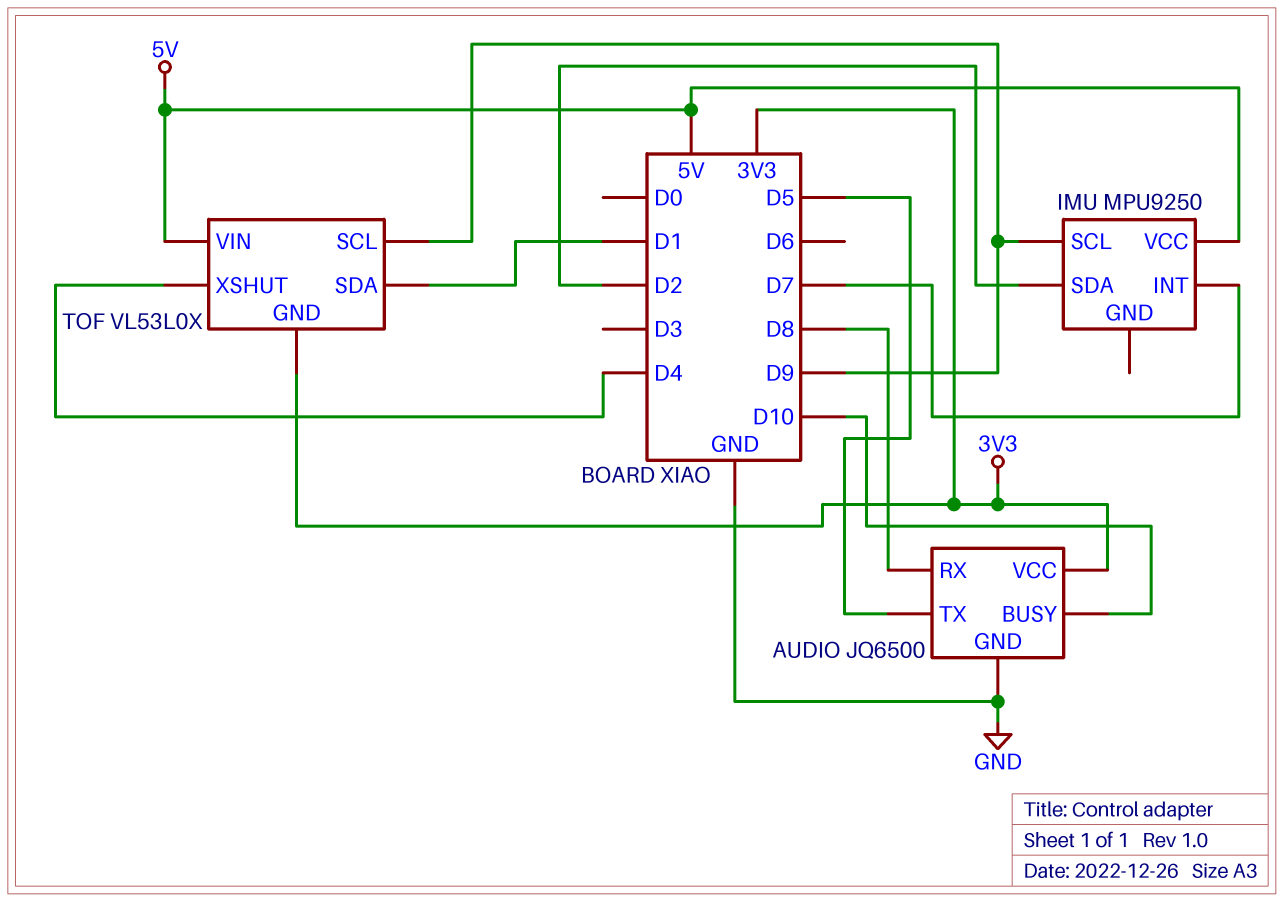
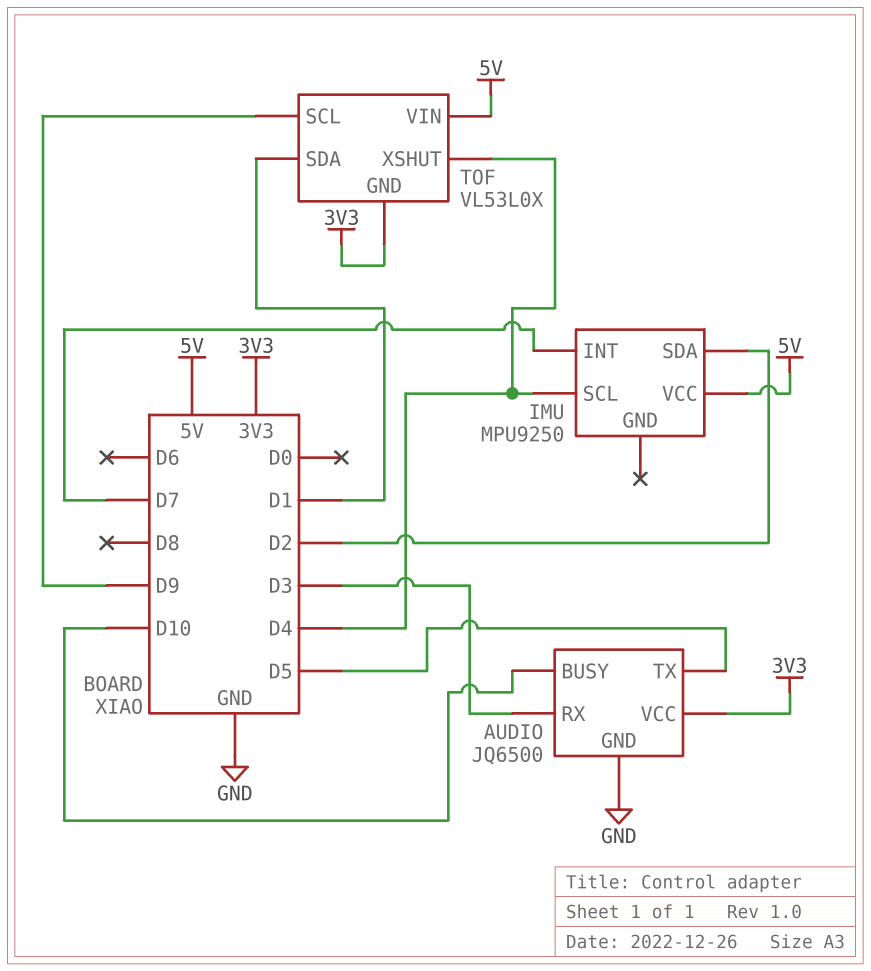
AUDIO pin RX: D8 -> D3
IMU pin SCL: D9 -> D4

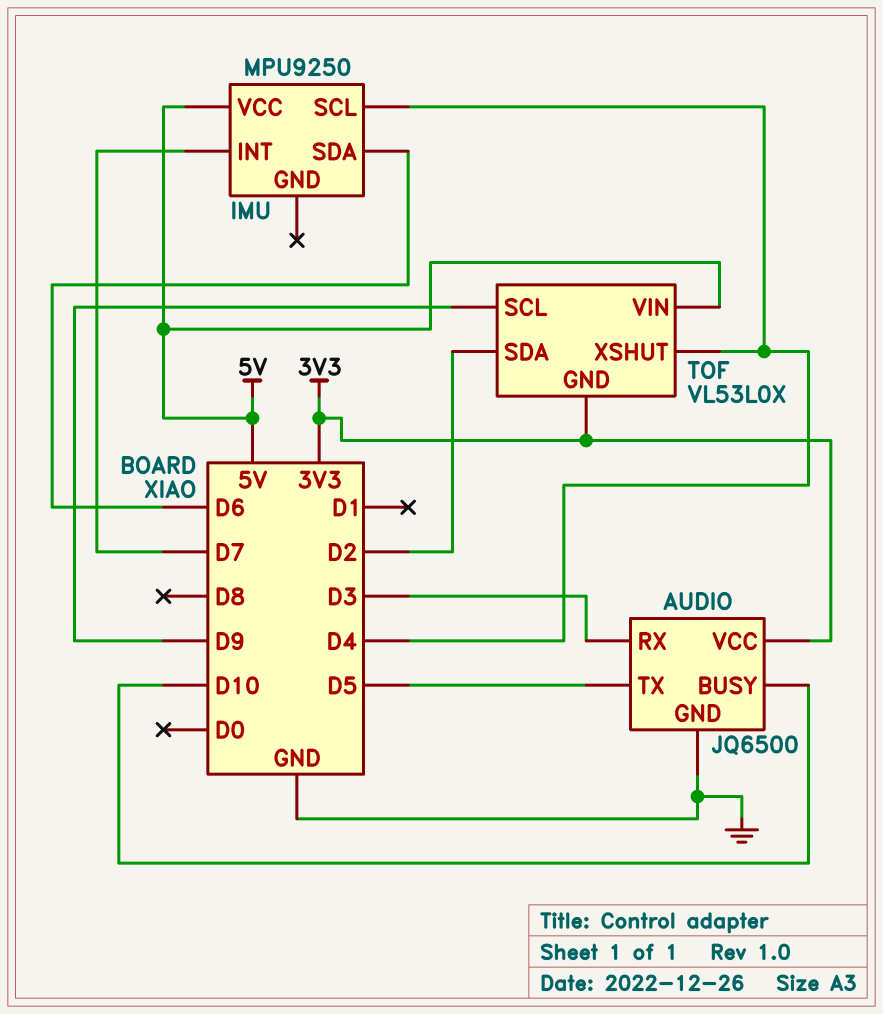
IMU pin SDA: D2 -> D6
TOF pin SDA: D1 -> D2

